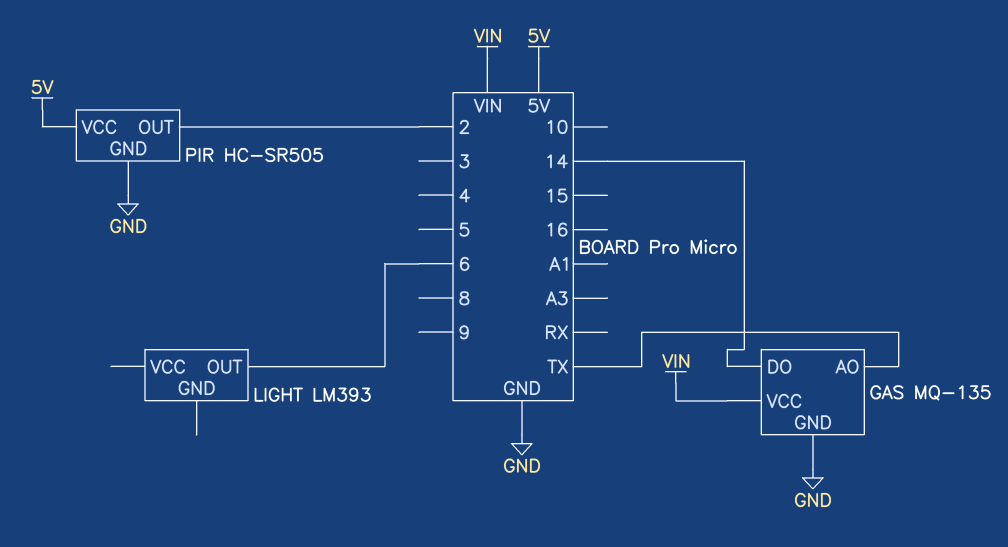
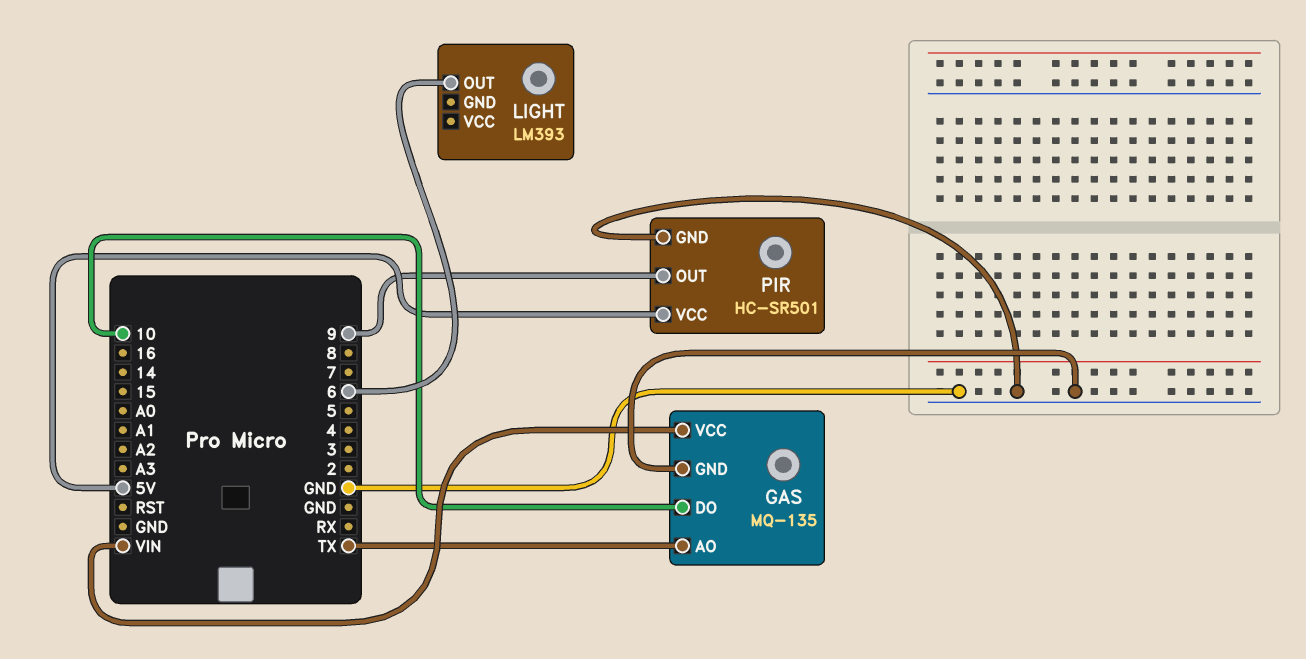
GAS pin DO: 14 -> 10
PIR: HC-SR505 -> HC-SR501
PIR pin OUT: 2 -> 9

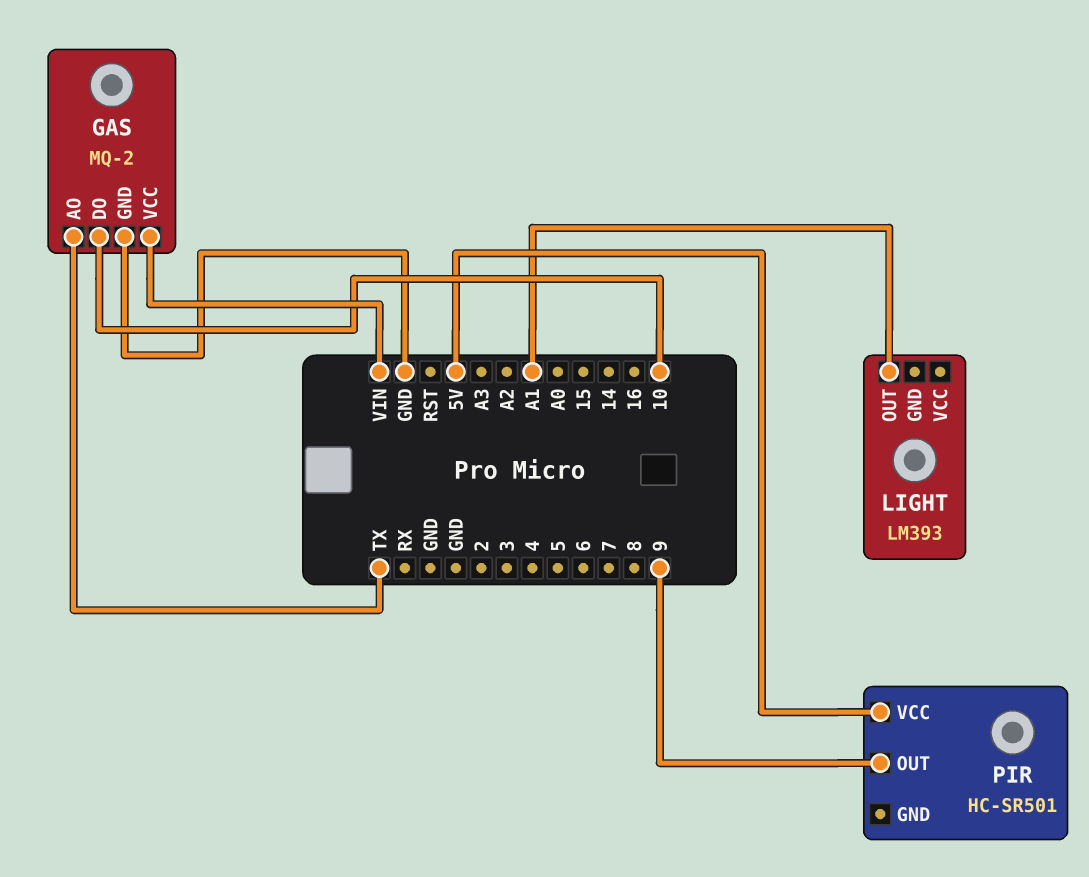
GAS: MQ-135 -> MQ-2
LIGHT pin OUT: 6 -> A1
PIR pin GND: GND -> none

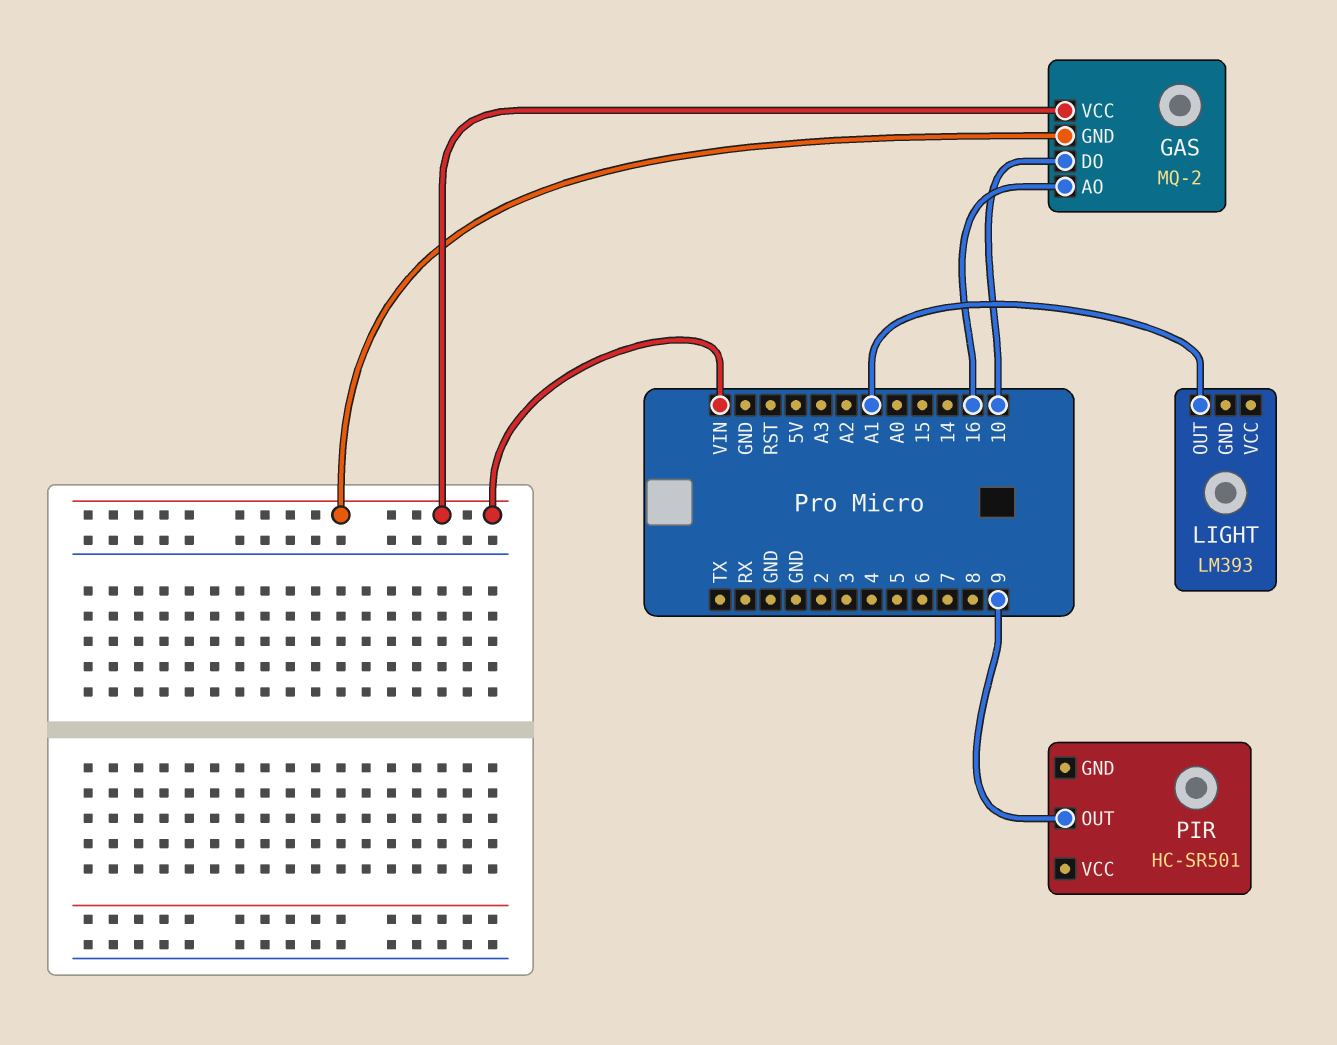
GAS pin AO: TX -> 16
GAS pin GND: GND -> VIN
PIR pin VCC: 5V -> none

